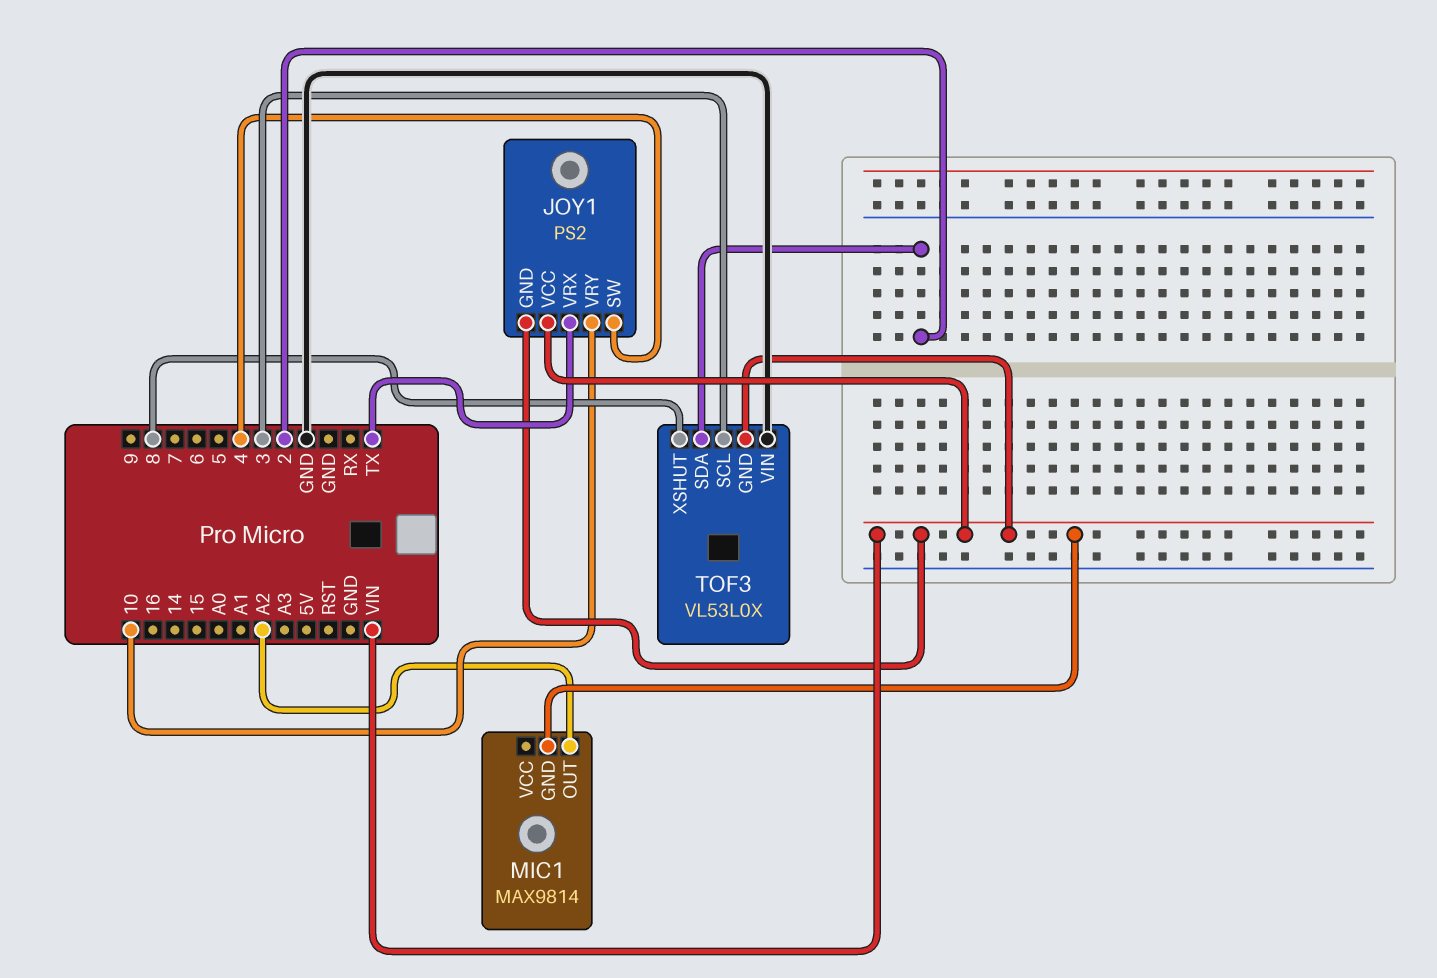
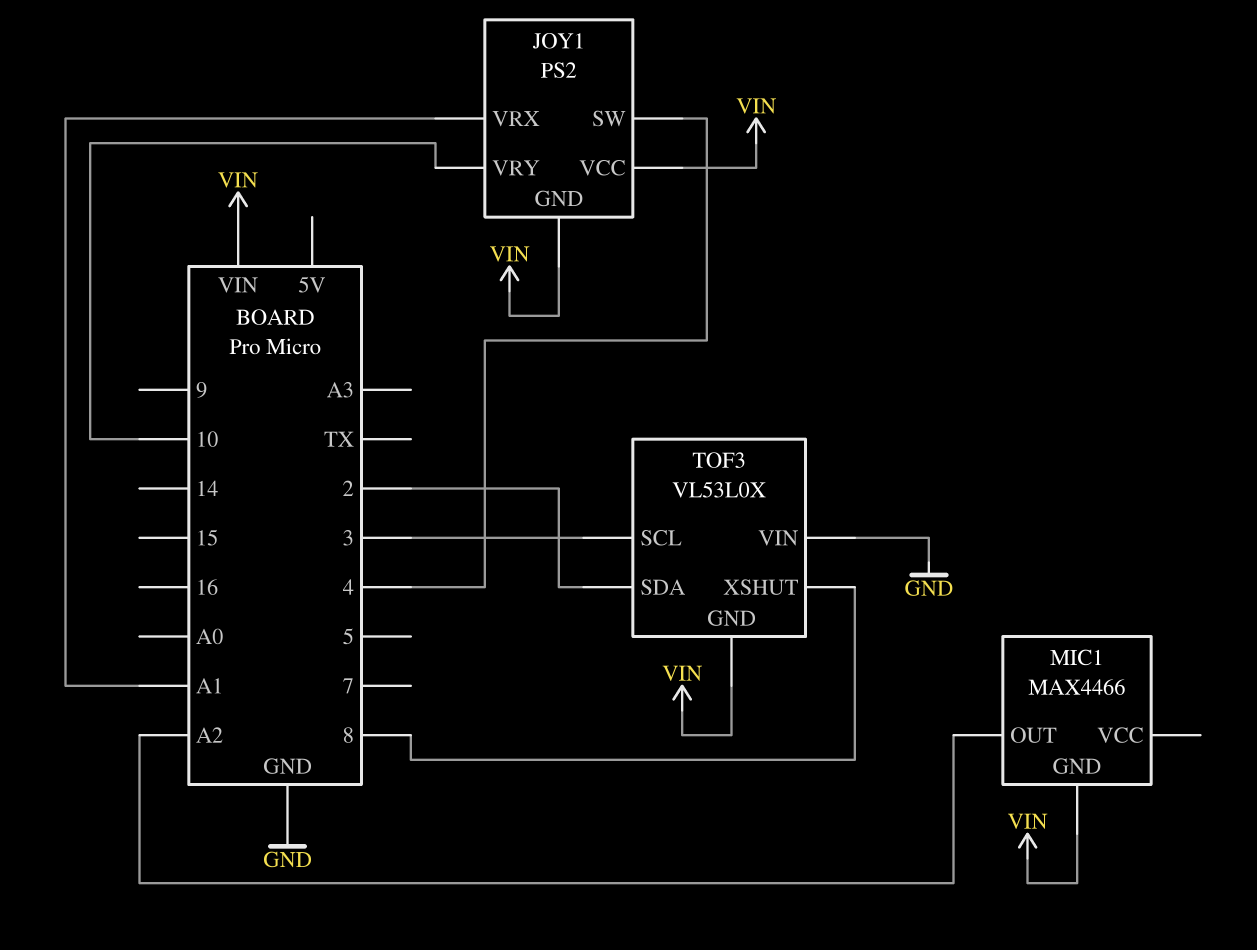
JOY1 pin VRX: TX -> A1
MIC1: MAX9814 -> MAX4466

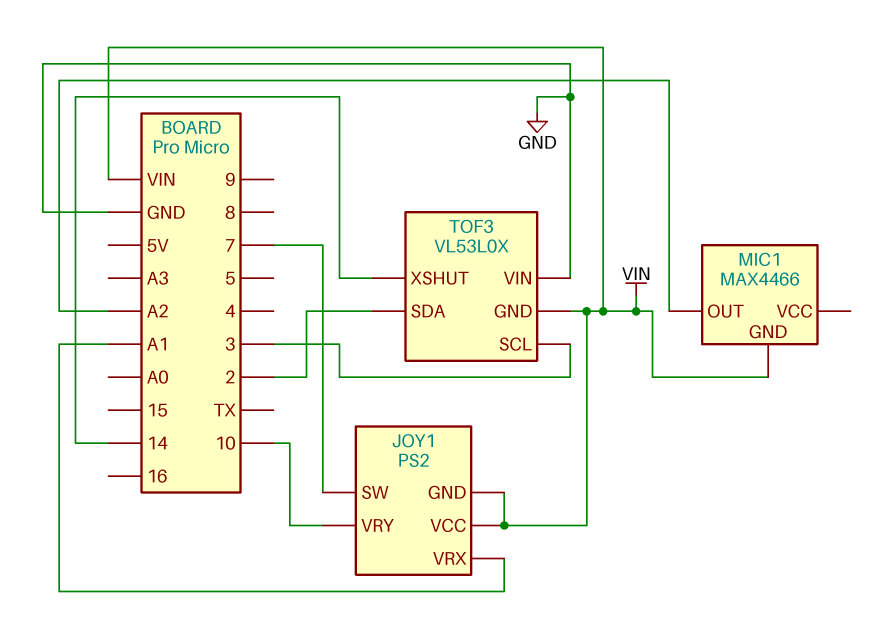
JOY1 pin SW: 4 -> 7
TOF3 pin XSHUT: 8 -> 14

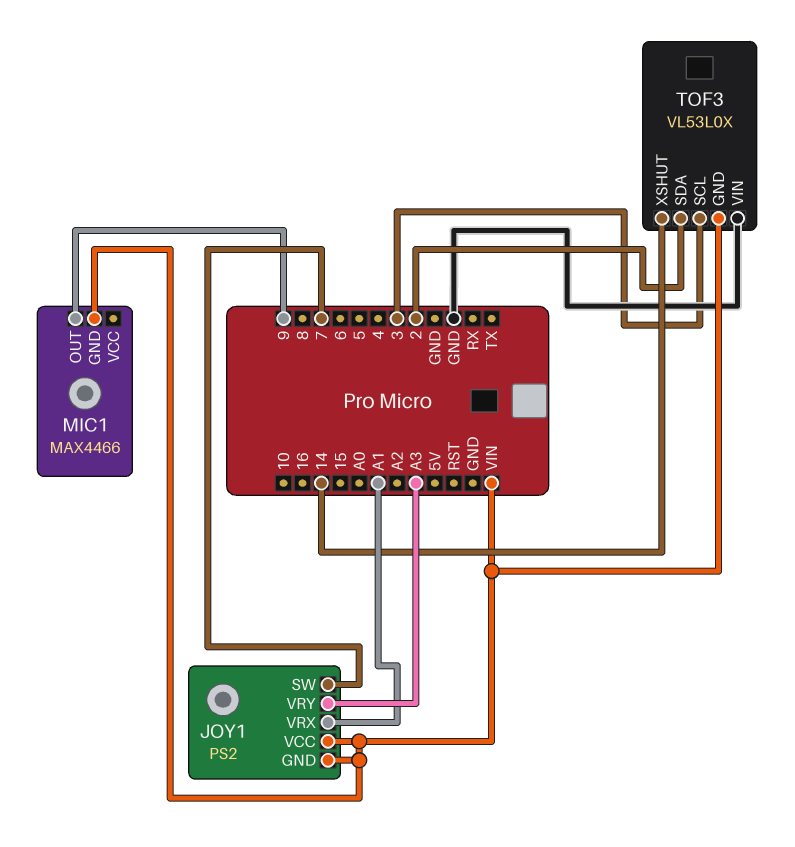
JOY1 pin VRY: 10 -> A3
MIC1 pin OUT: A2 -> 9

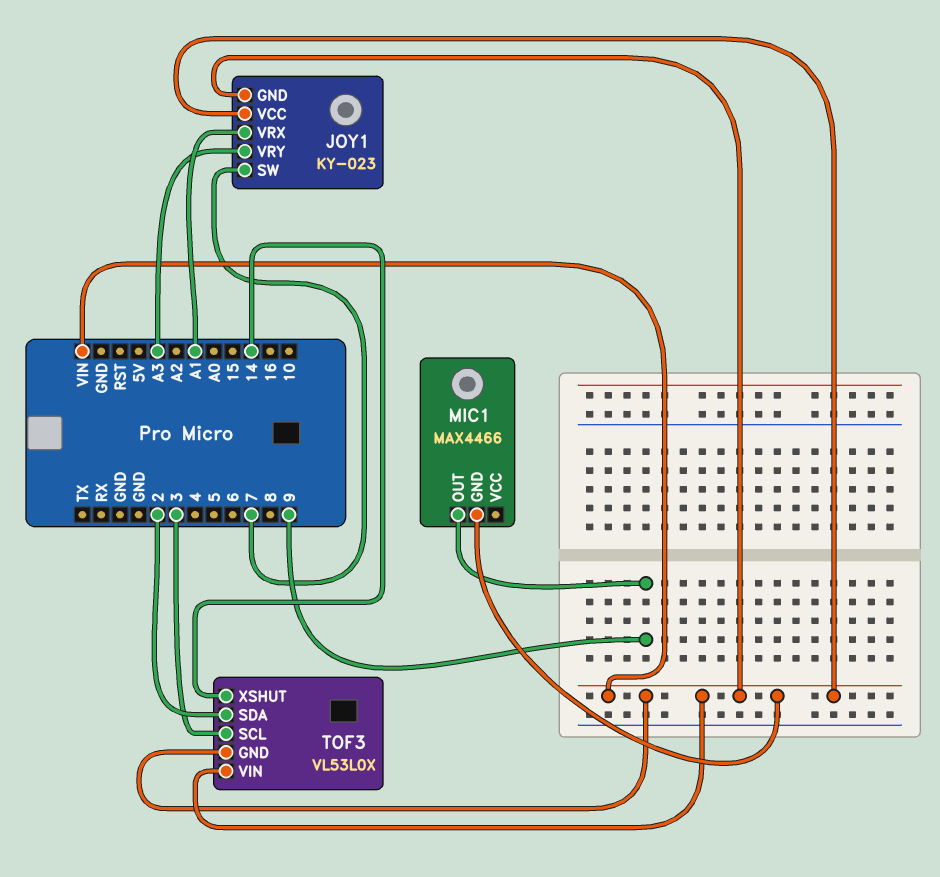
JOY1: PS2 -> KY-023
TOF3 pin VIN: GND -> VIN

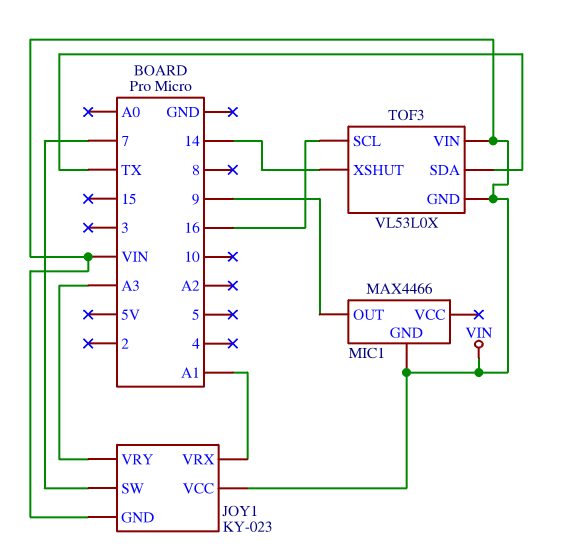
TOF3 pin SCL: 3 -> 16
TOF3 pin SDA: 2 -> TX

